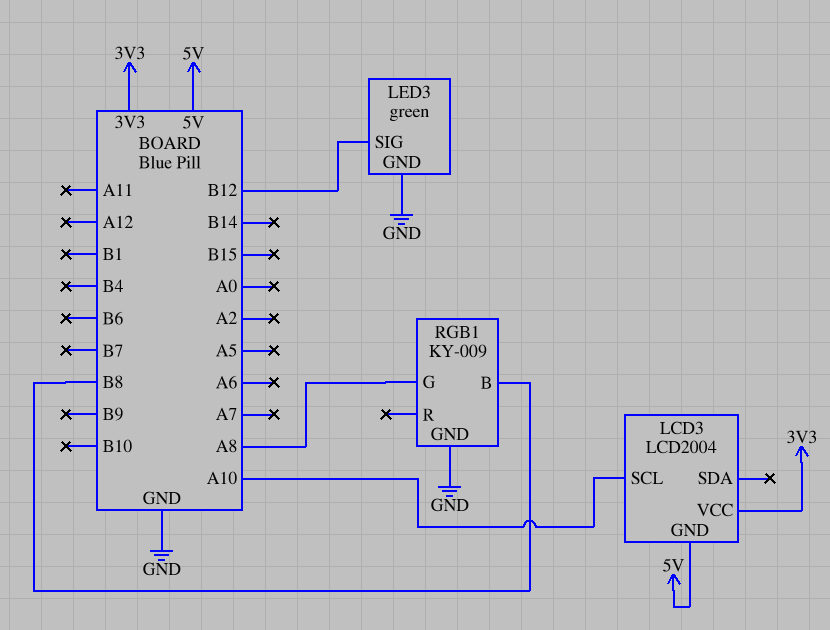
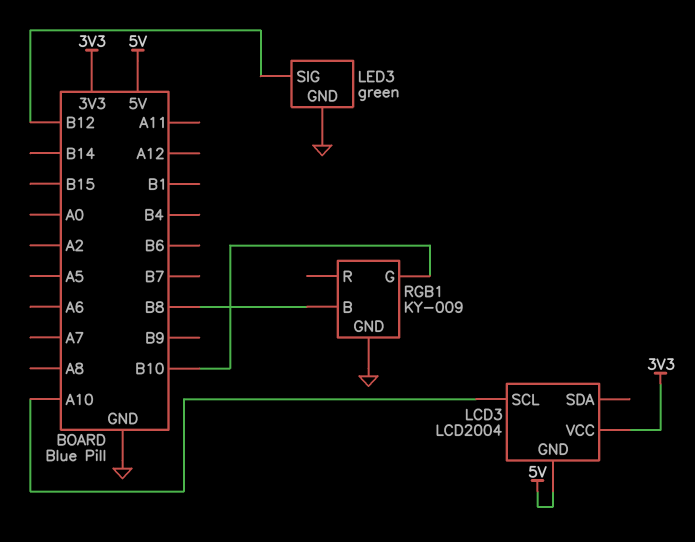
RGB1 pin G: A8 -> B10

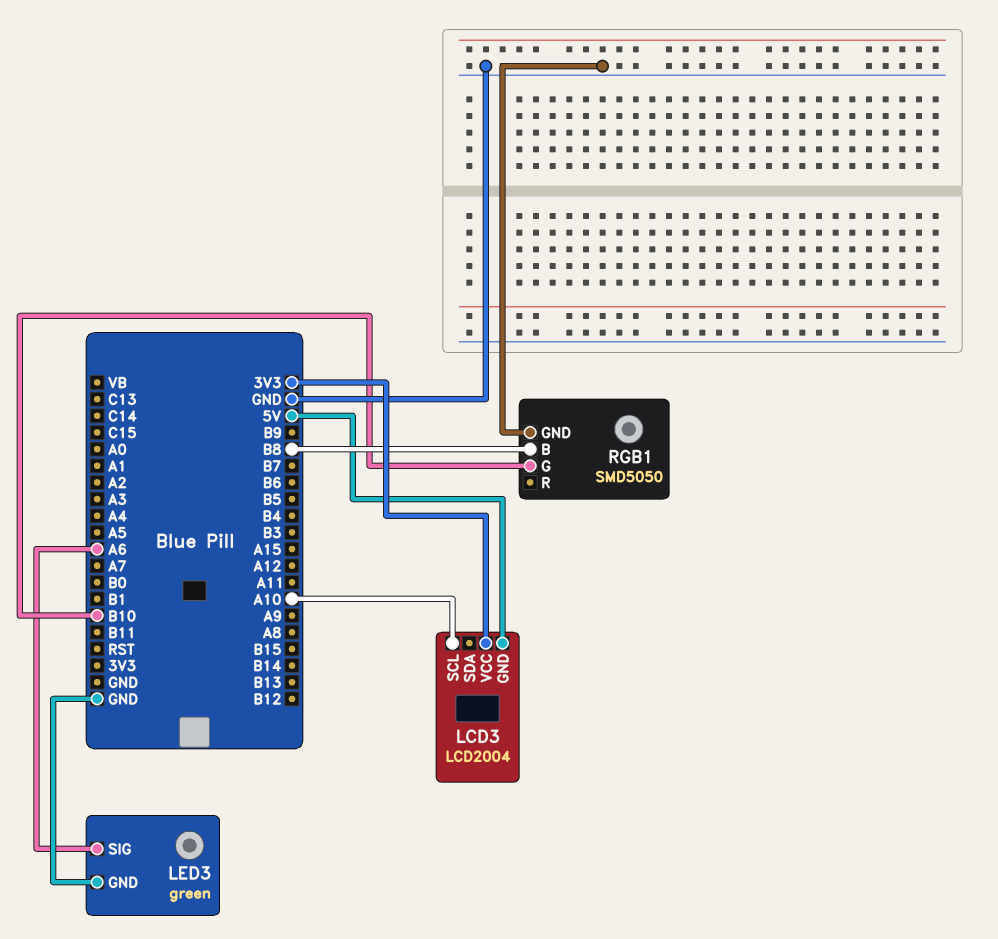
LED3 pin SIG: B12 -> A6
RGB1: KY-009 -> SMD5050

